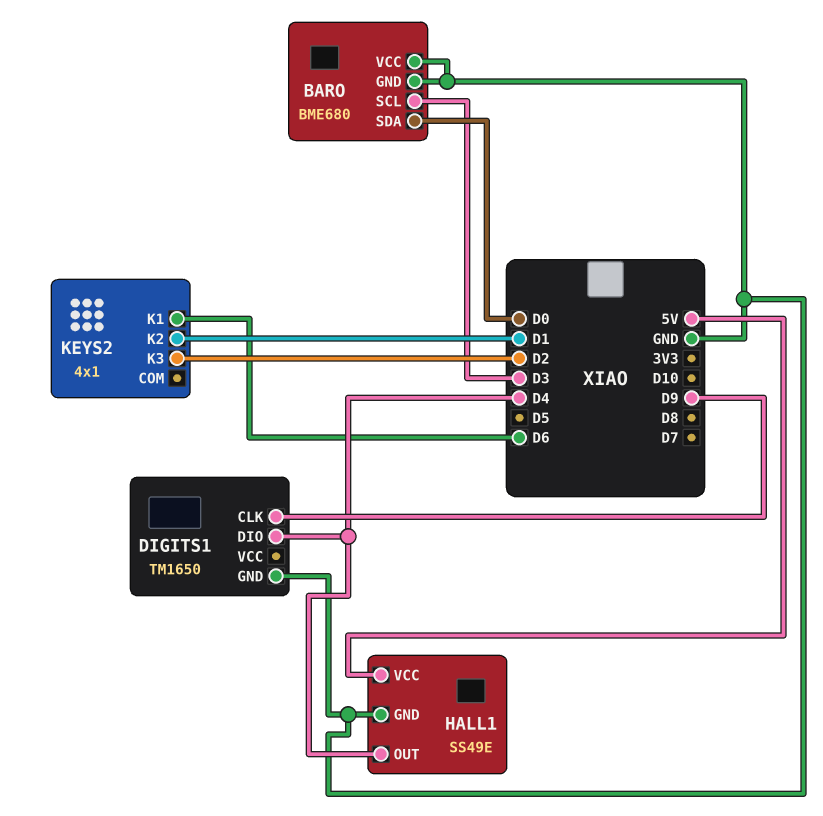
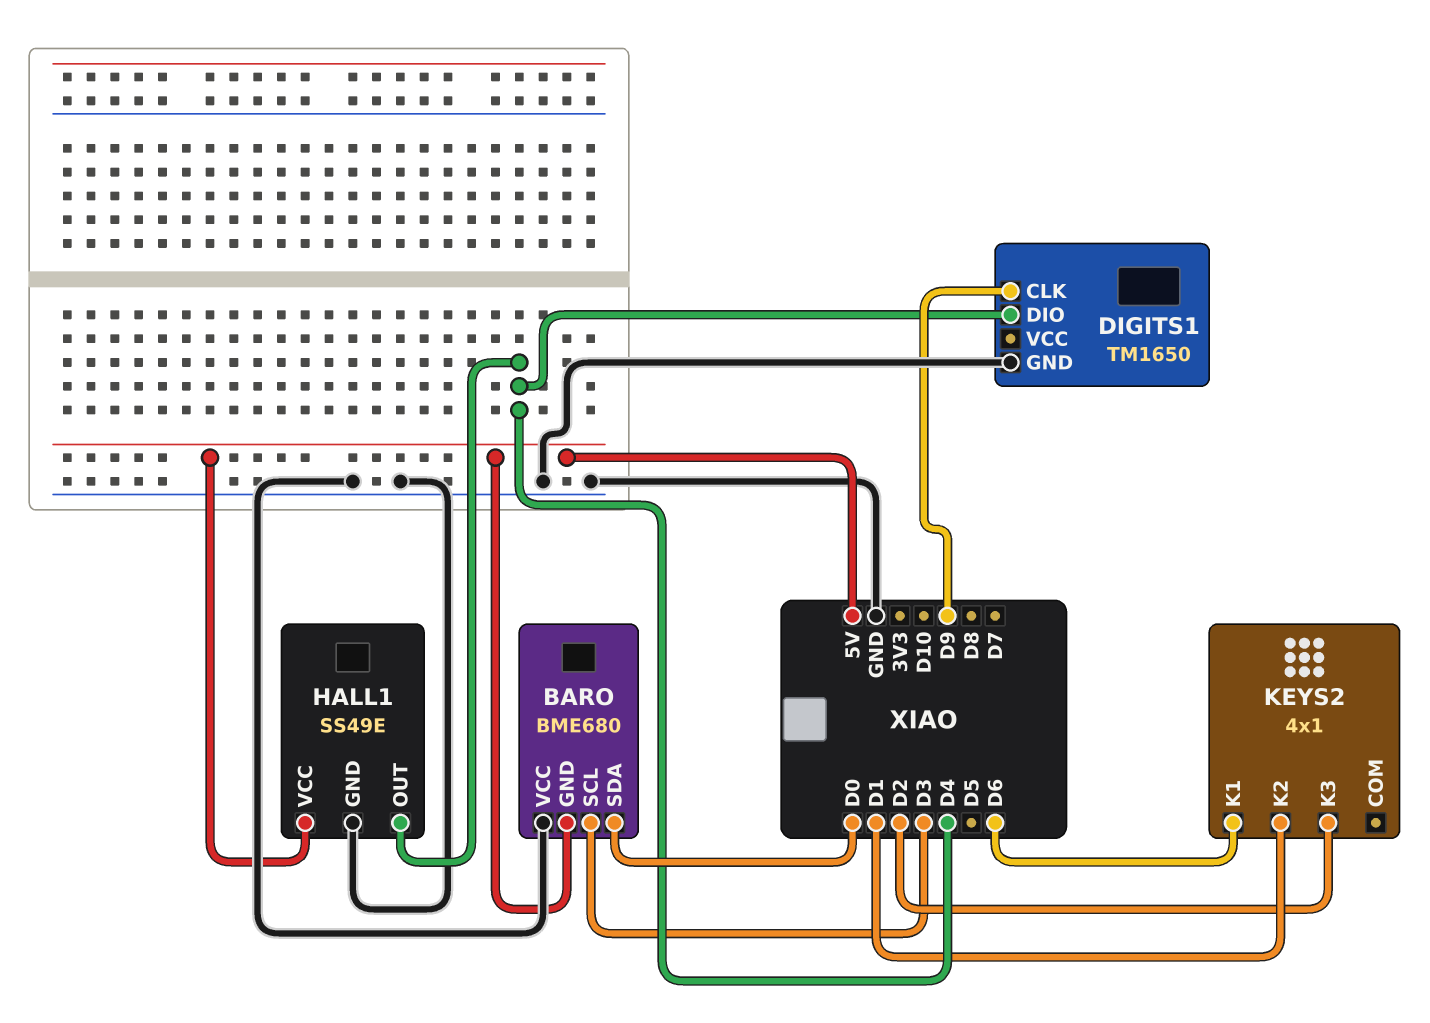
BARO pin GND: GND -> 5V

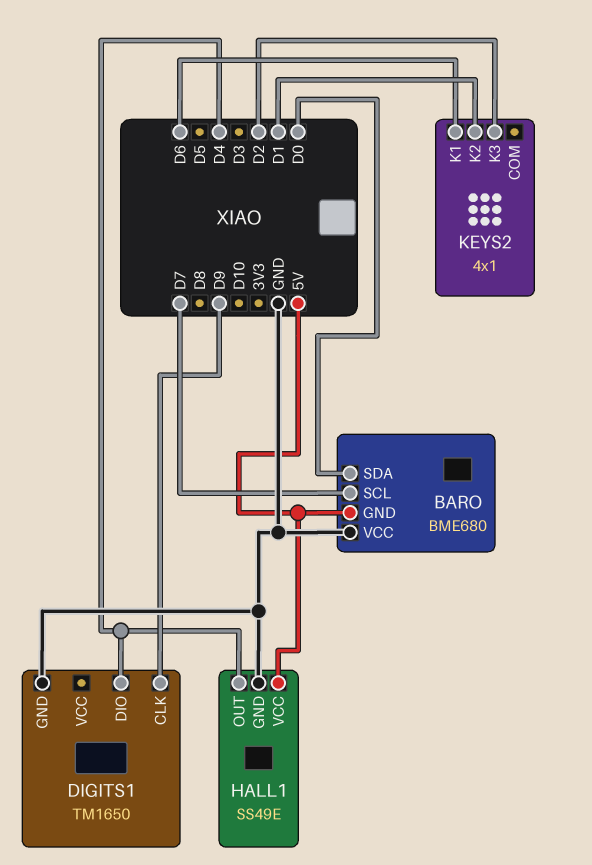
BARO pin SCL: D3 -> D7

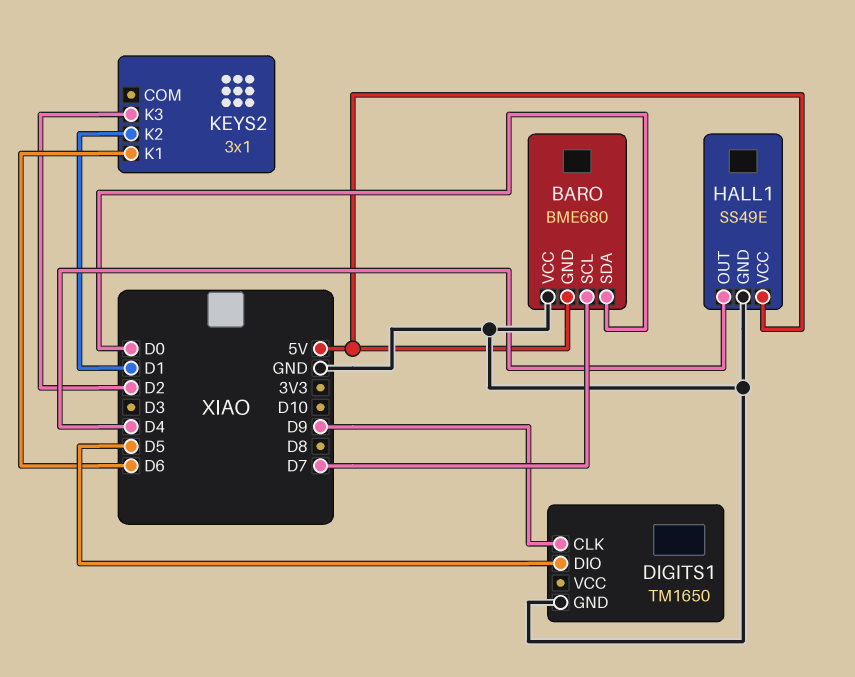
DIGITS1 pin DIO: D4 -> D5
KEYS2: 4x1 -> 3x1

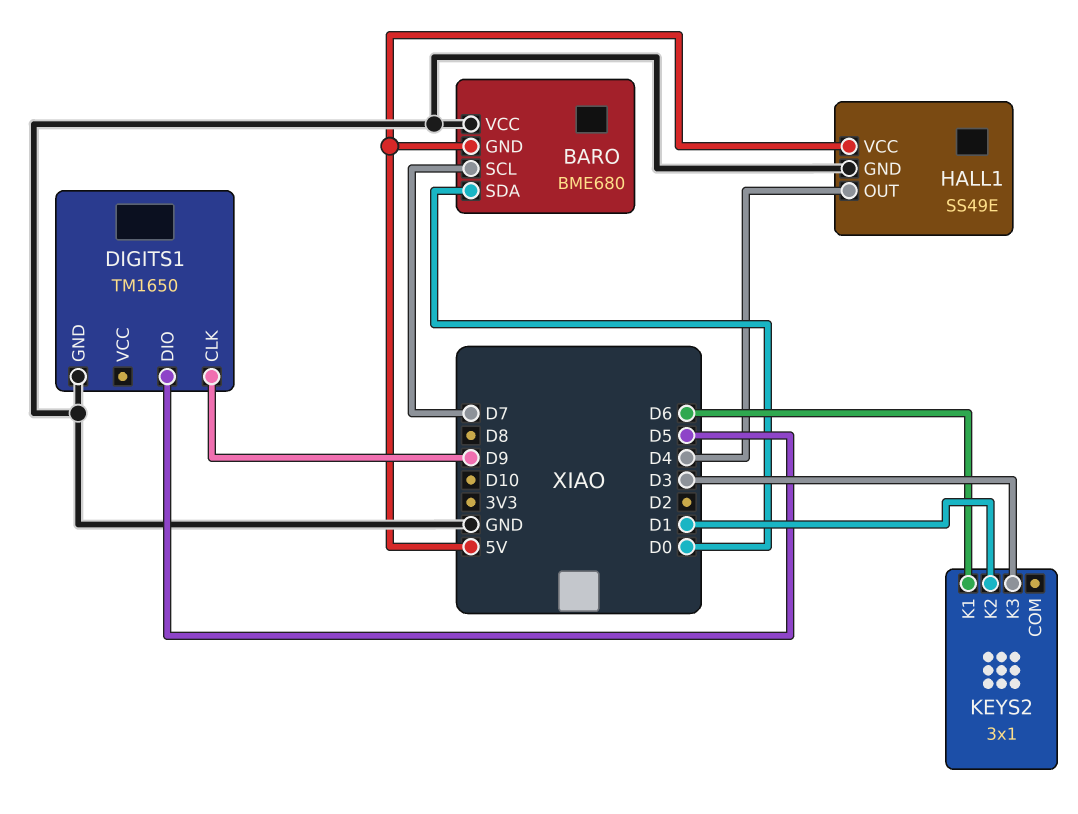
KEYS2 pin K3: D2 -> D3

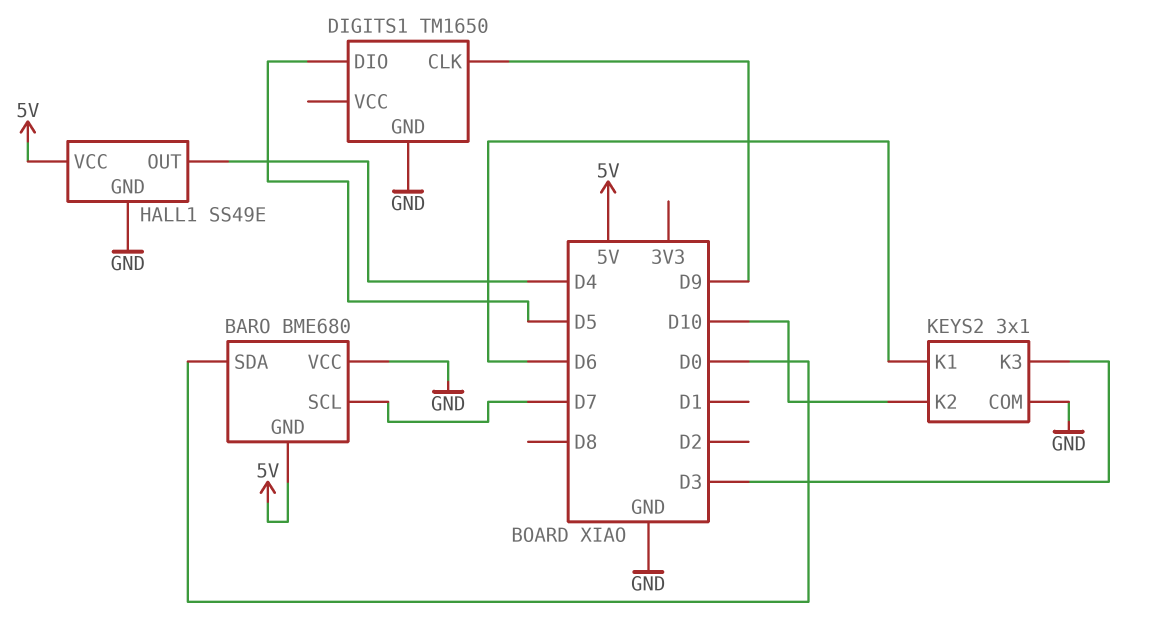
KEYS2 pin COM: none -> GND
KEYS2 pin K2: D1 -> D10

